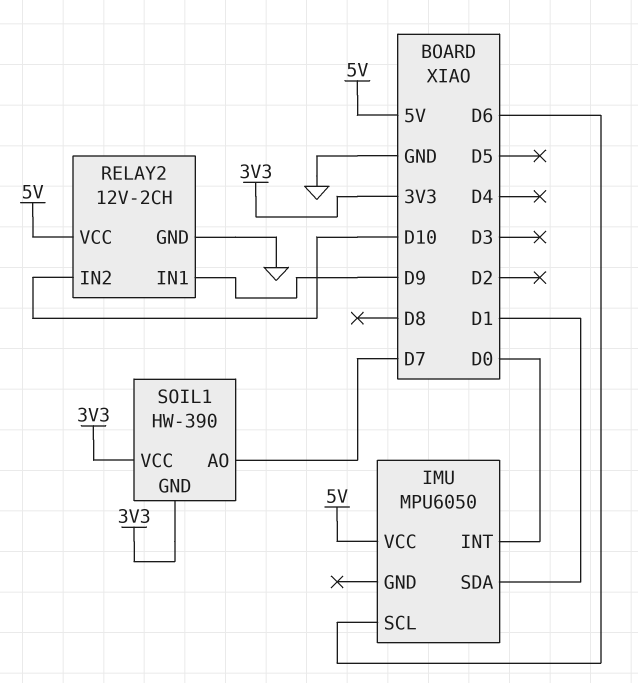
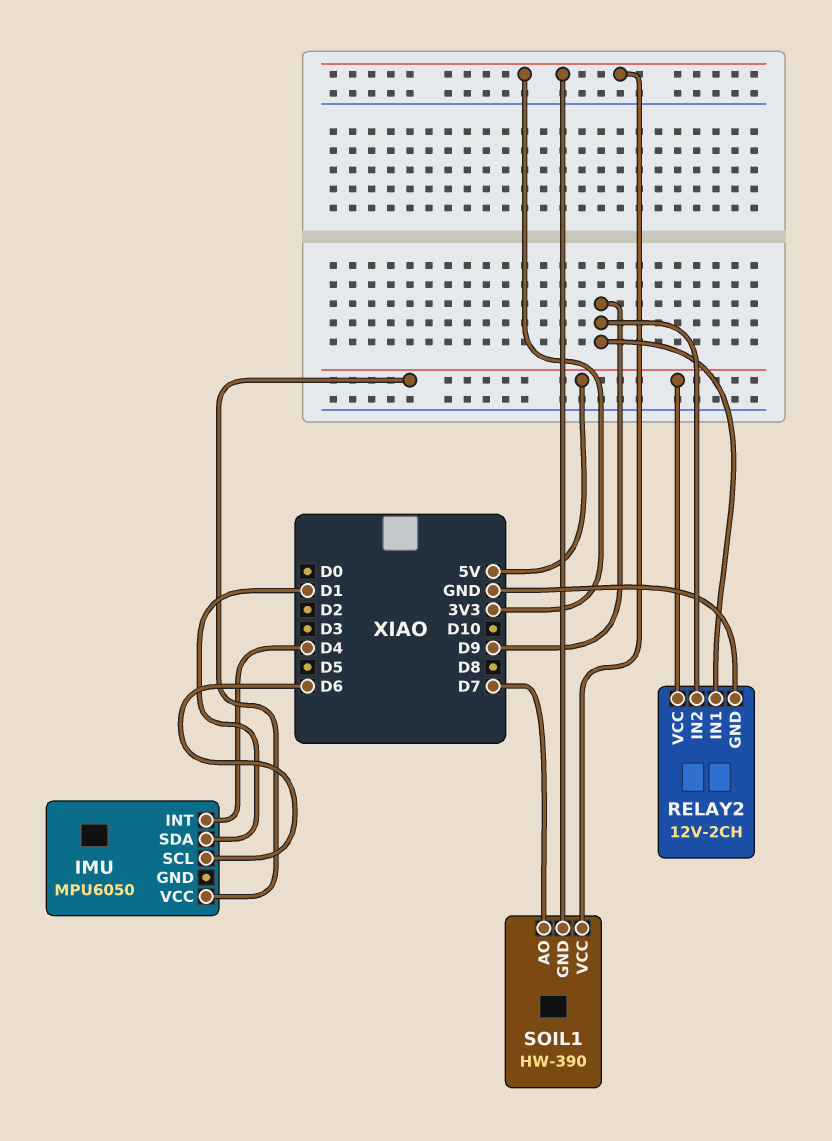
IMU pin INT: D0 -> D4
RELAY2 pin IN2: D10 -> D9

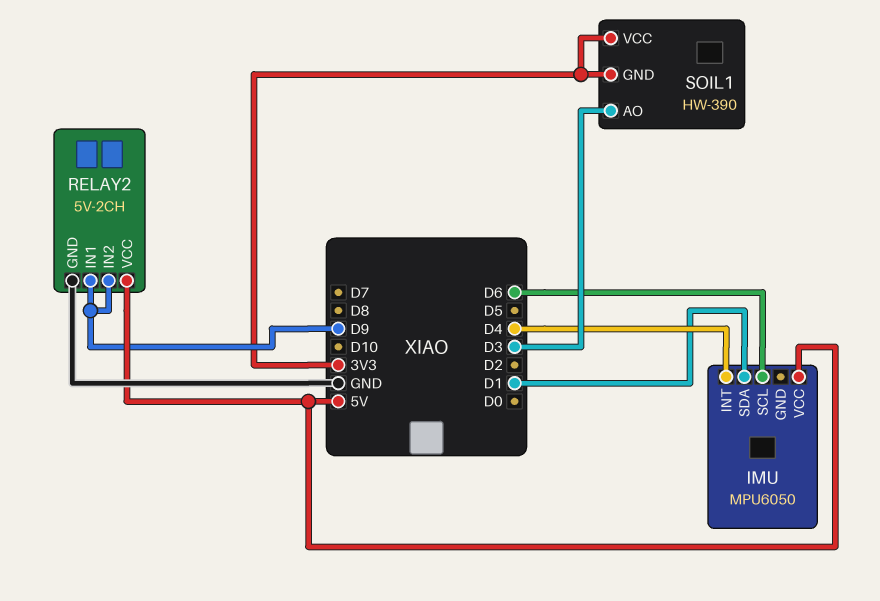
RELAY2: 12V-2CH -> 5V-2CH
SOIL1 pin AO: D7 -> D3

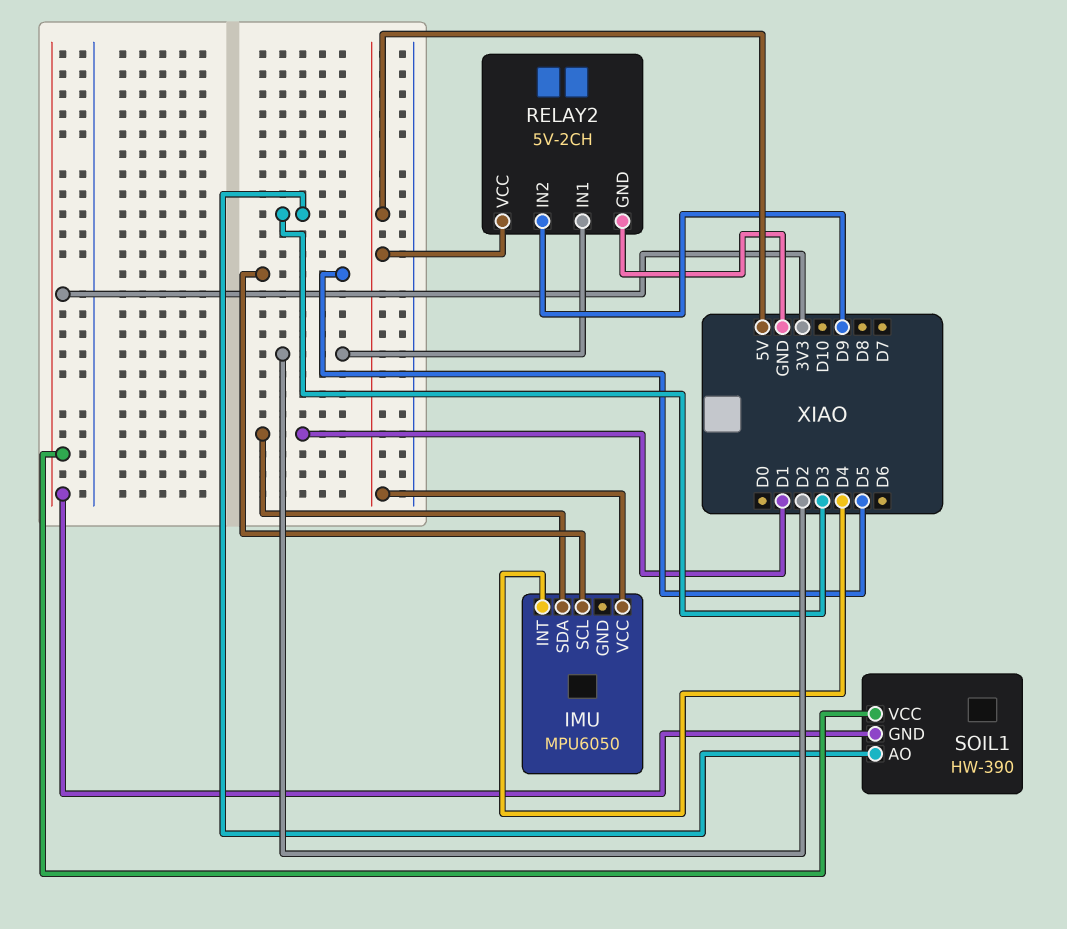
IMU pin SCL: D6 -> D5
RELAY2 pin IN1: D9 -> D2

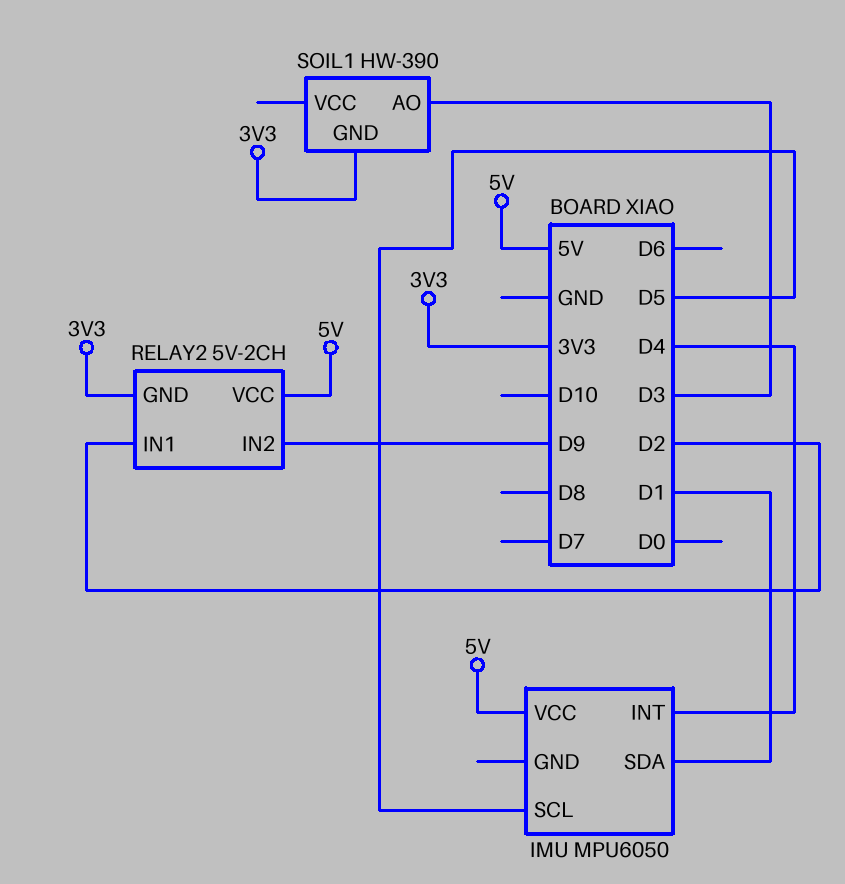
RELAY2 pin GND: GND -> 3V3
SOIL1 pin VCC: 3V3 -> none

